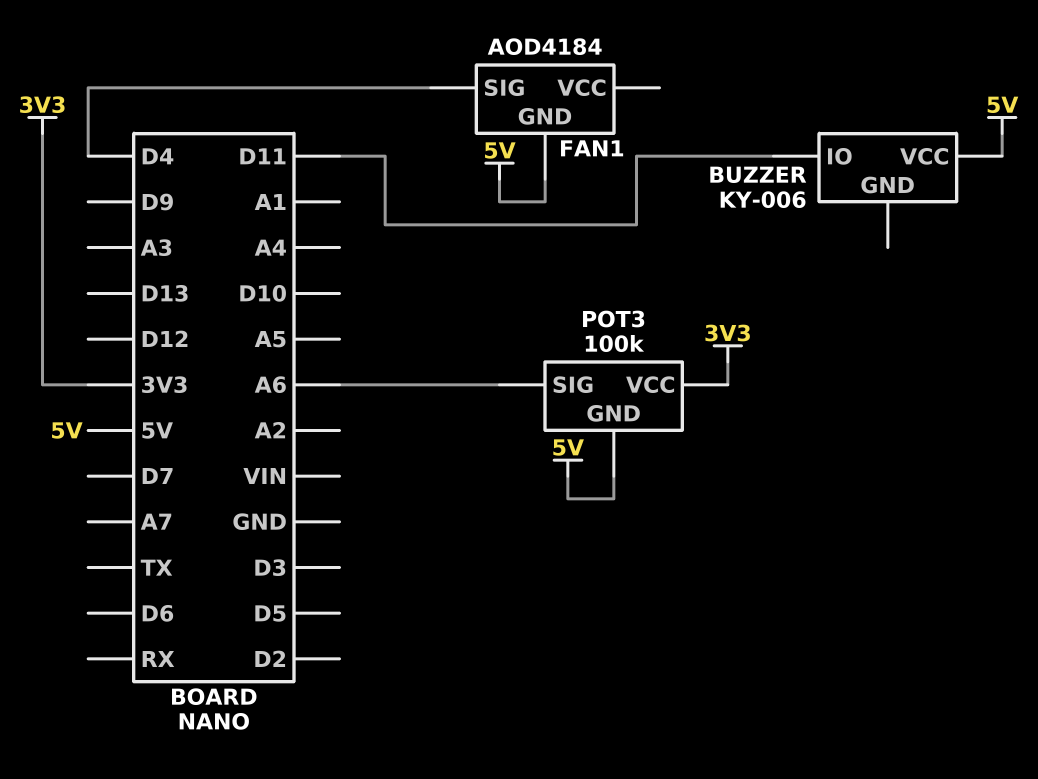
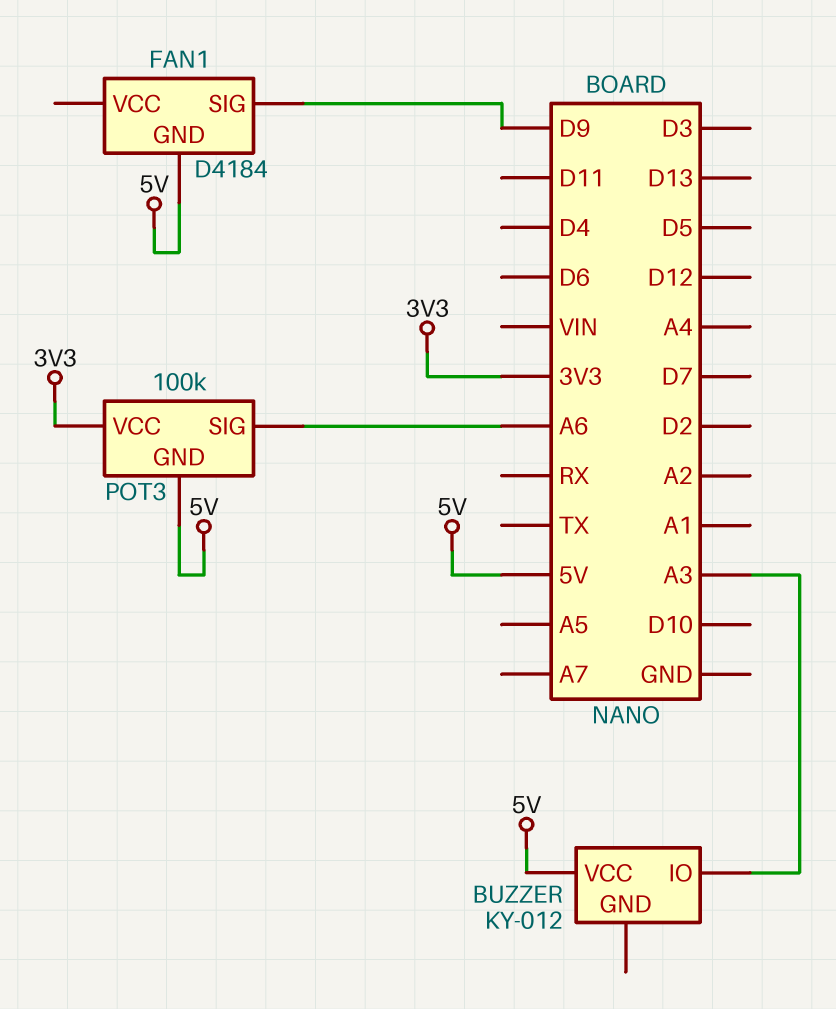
BUZZER: KY-006 -> KY-012
BUZZER pin IO: D11 -> A3
FAN1: AOD4184 -> D4184
FAN1 pin SIG: D4 -> D9

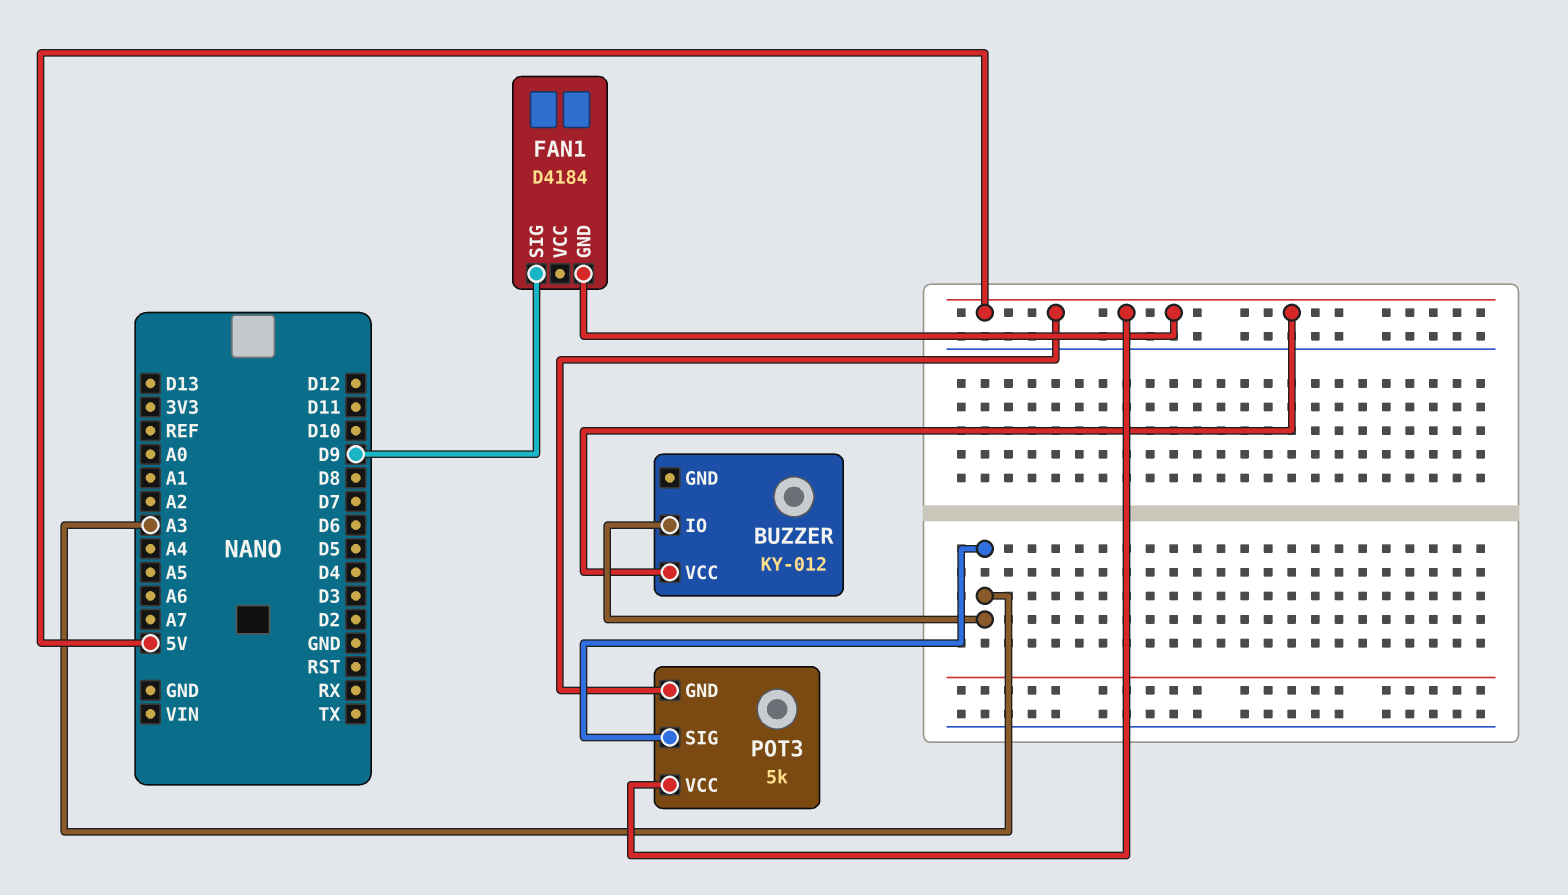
POT3: 100k -> 5k
POT3 pin SIG: A6 -> A3
POT3 pin VCC: 3V3 -> 5V

